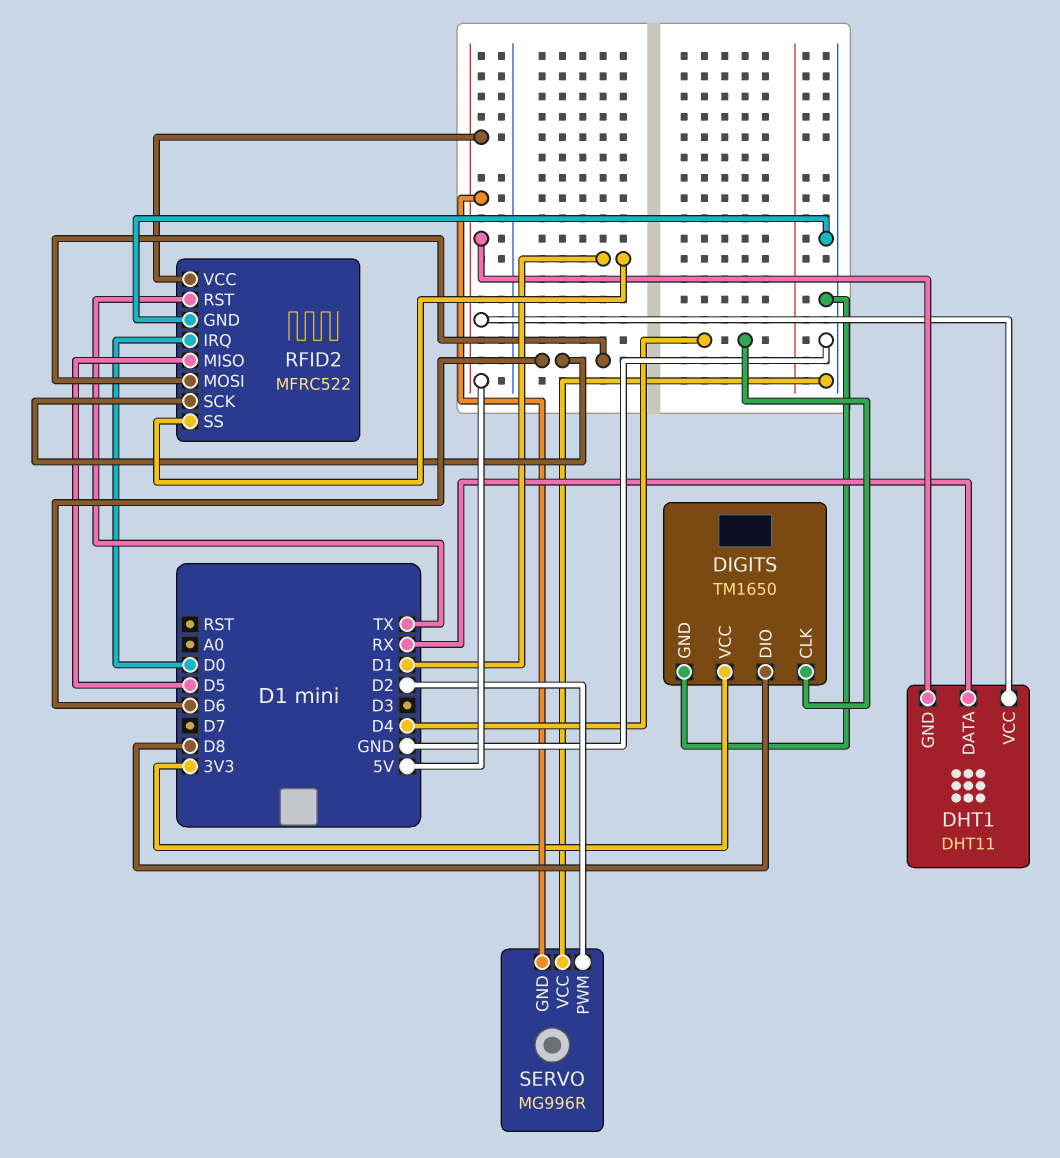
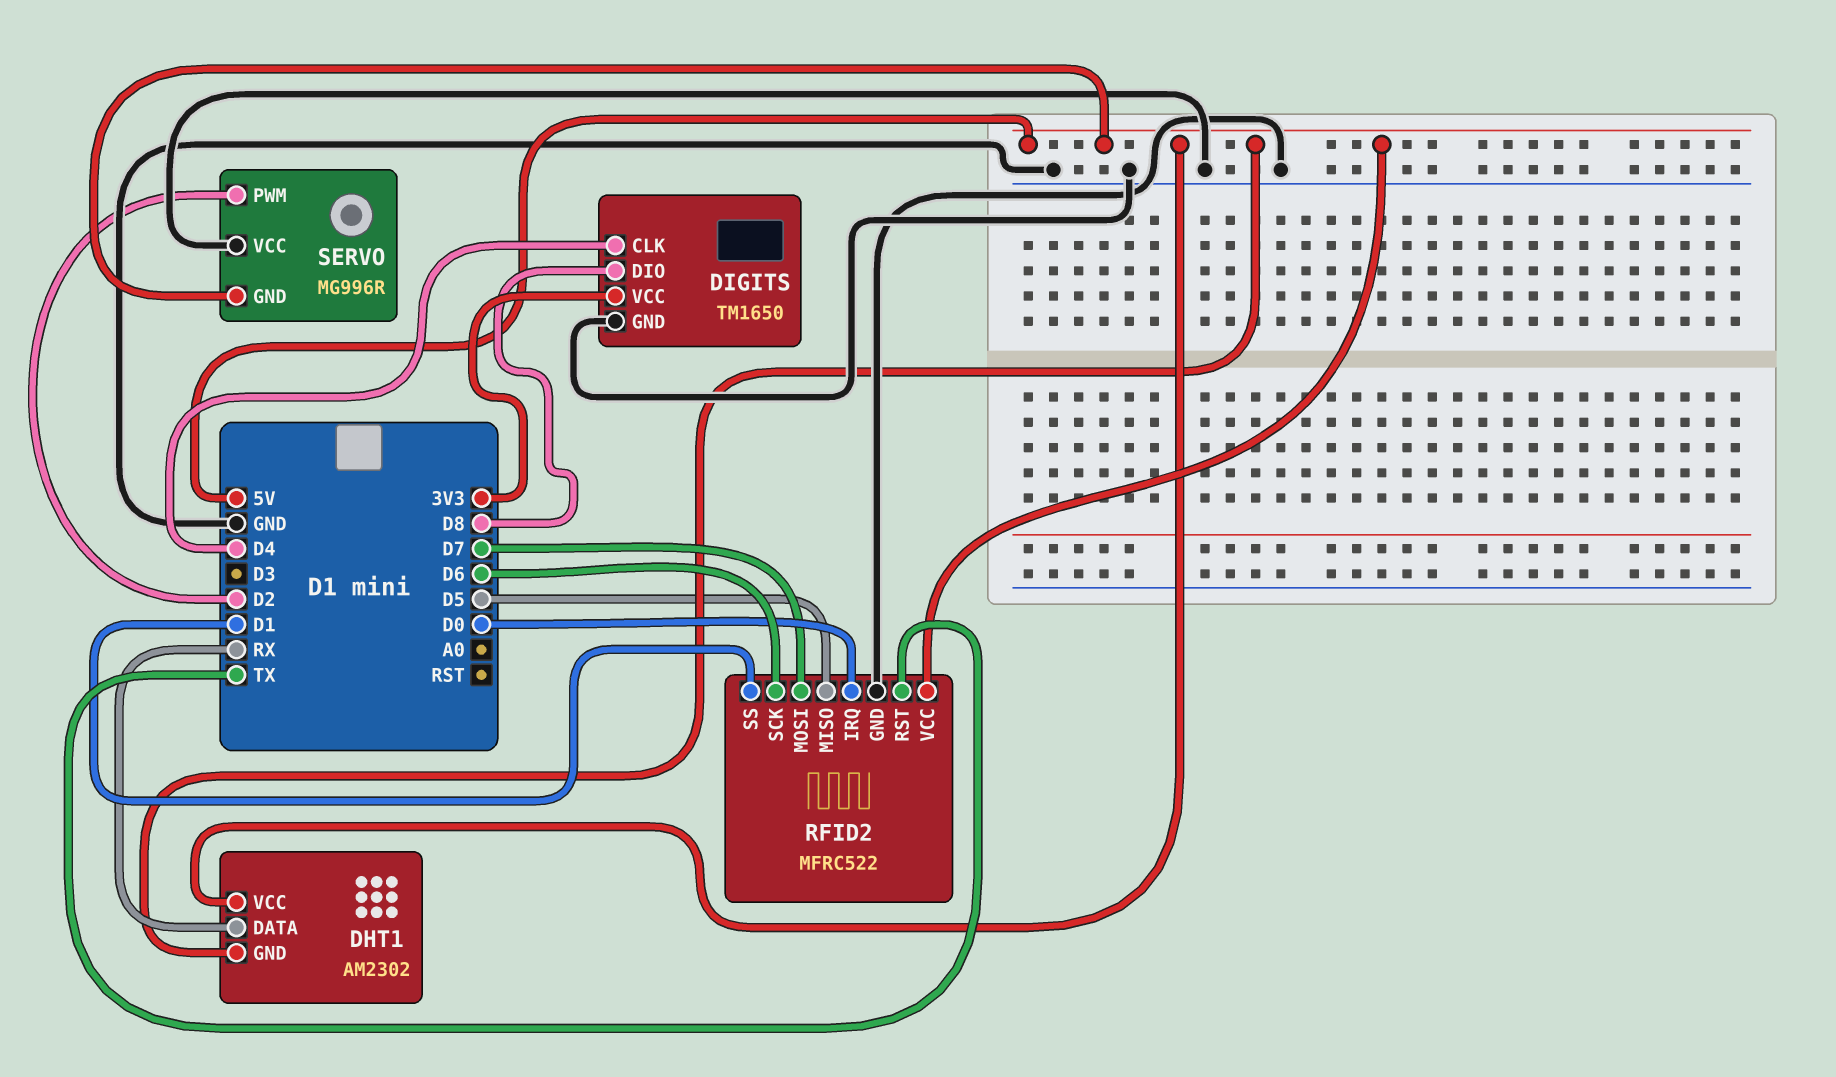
DHT1: DHT11 -> AM2302
RFID2 pin MOSI: D6 -> D7

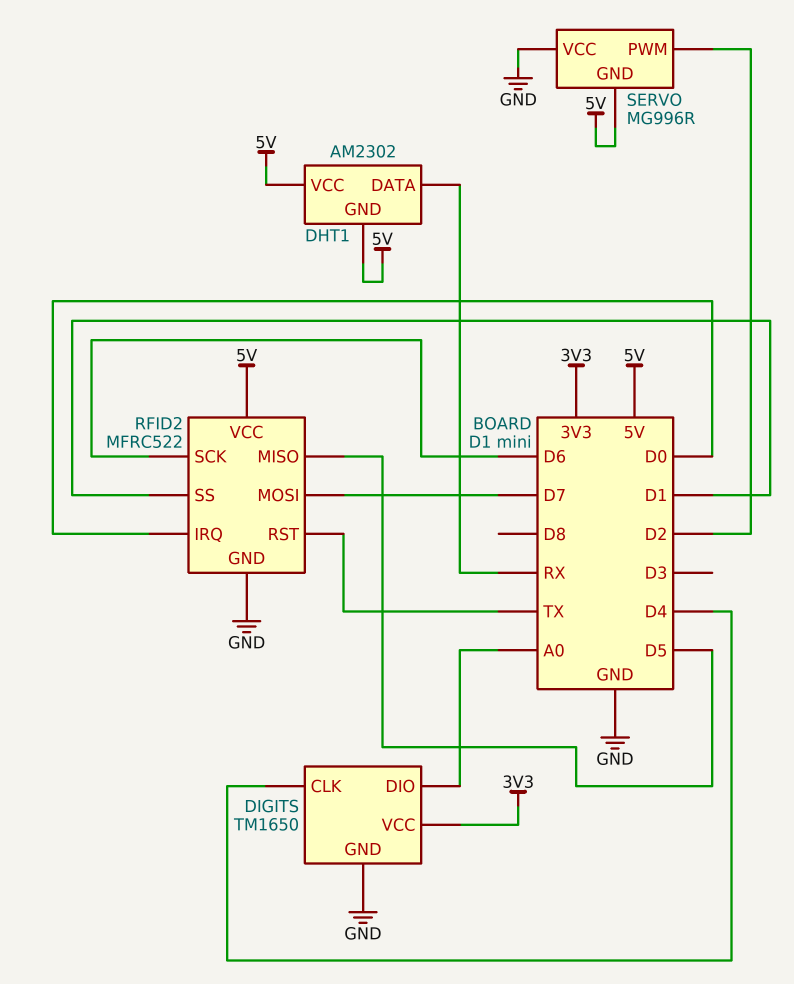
DIGITS pin DIO: D8 -> A0

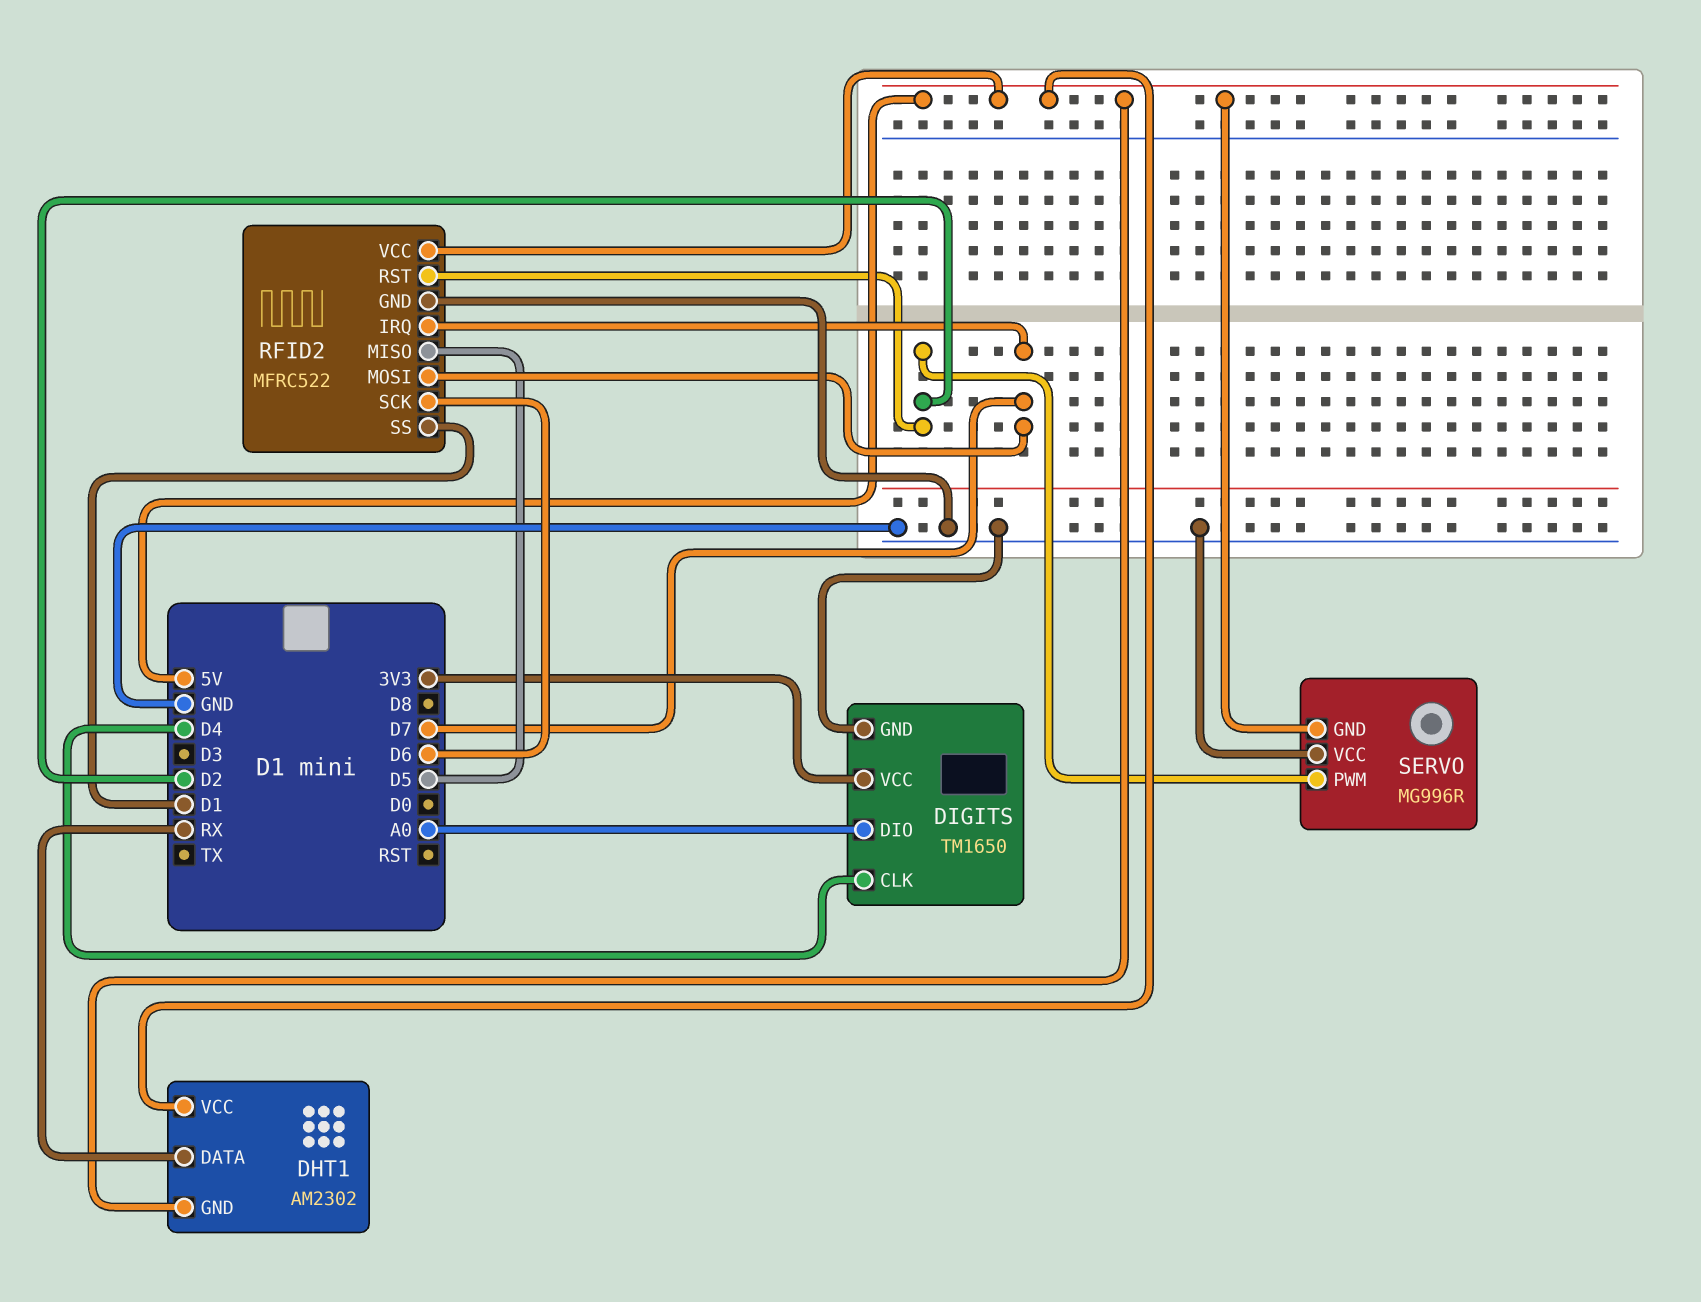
RFID2 pin IRQ: D0 -> D7
RFID2 pin RST: TX -> D2

